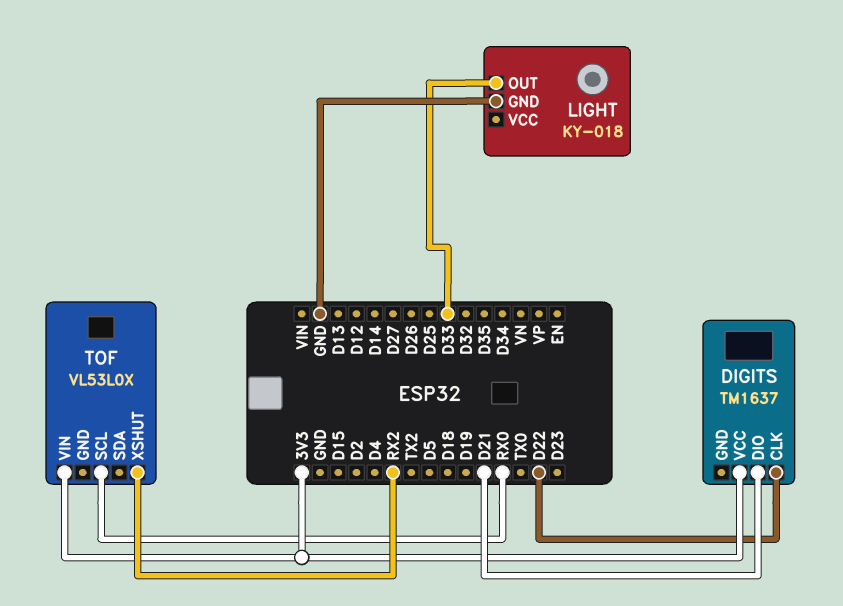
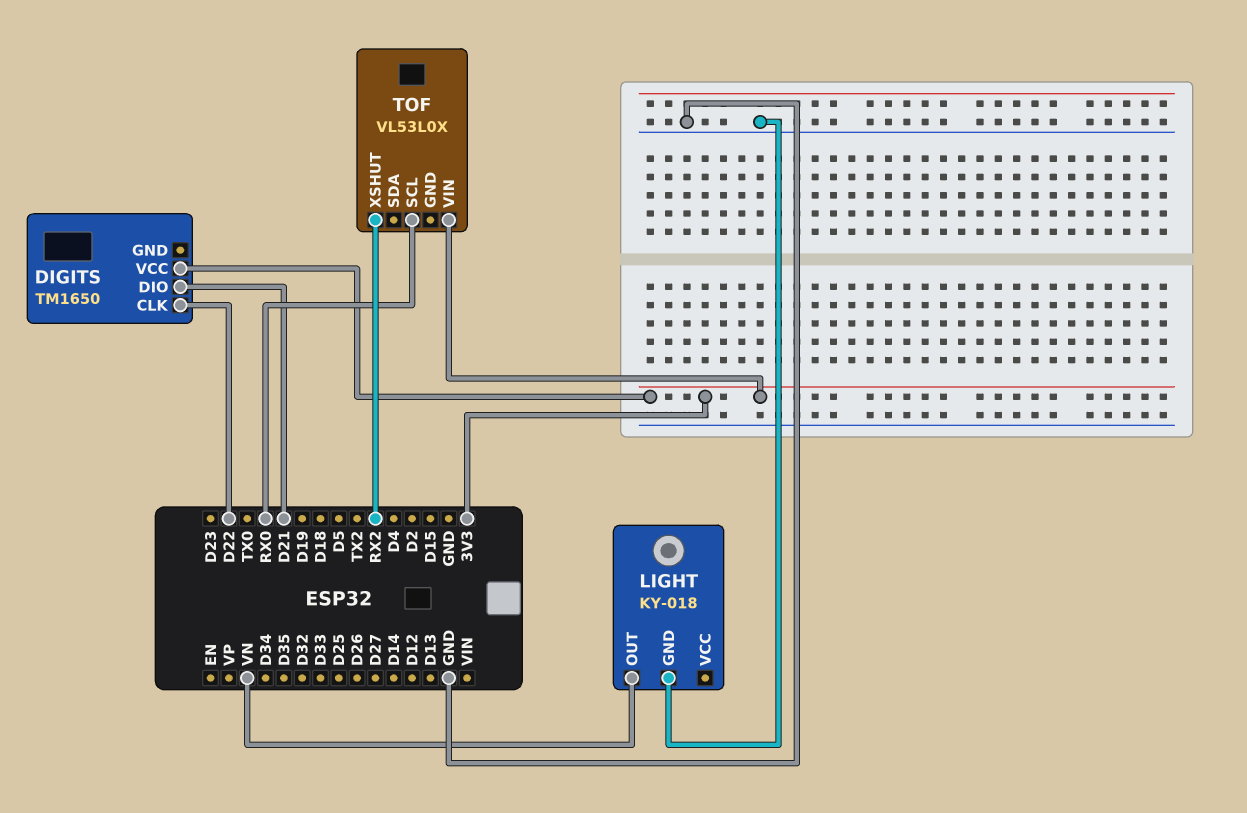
DIGITS: TM1637 -> TM1650
LIGHT pin OUT: D33 -> VN

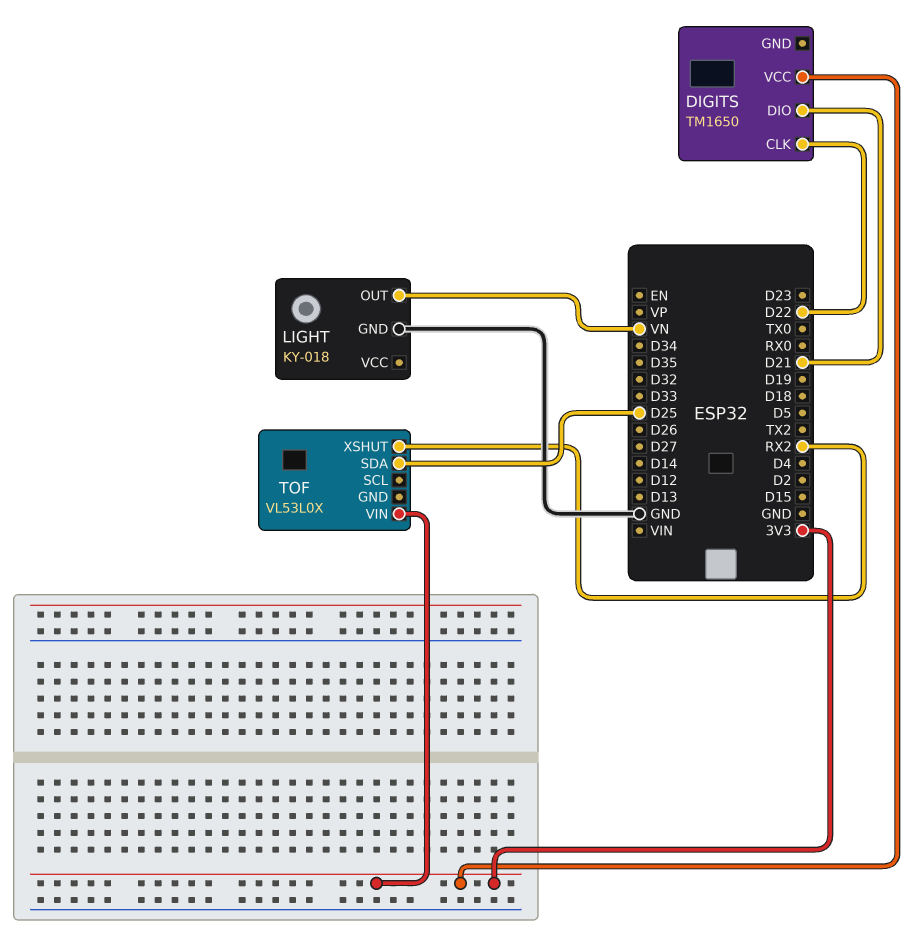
TOF pin SCL: RX0 -> none
TOF pin SDA: none -> D25

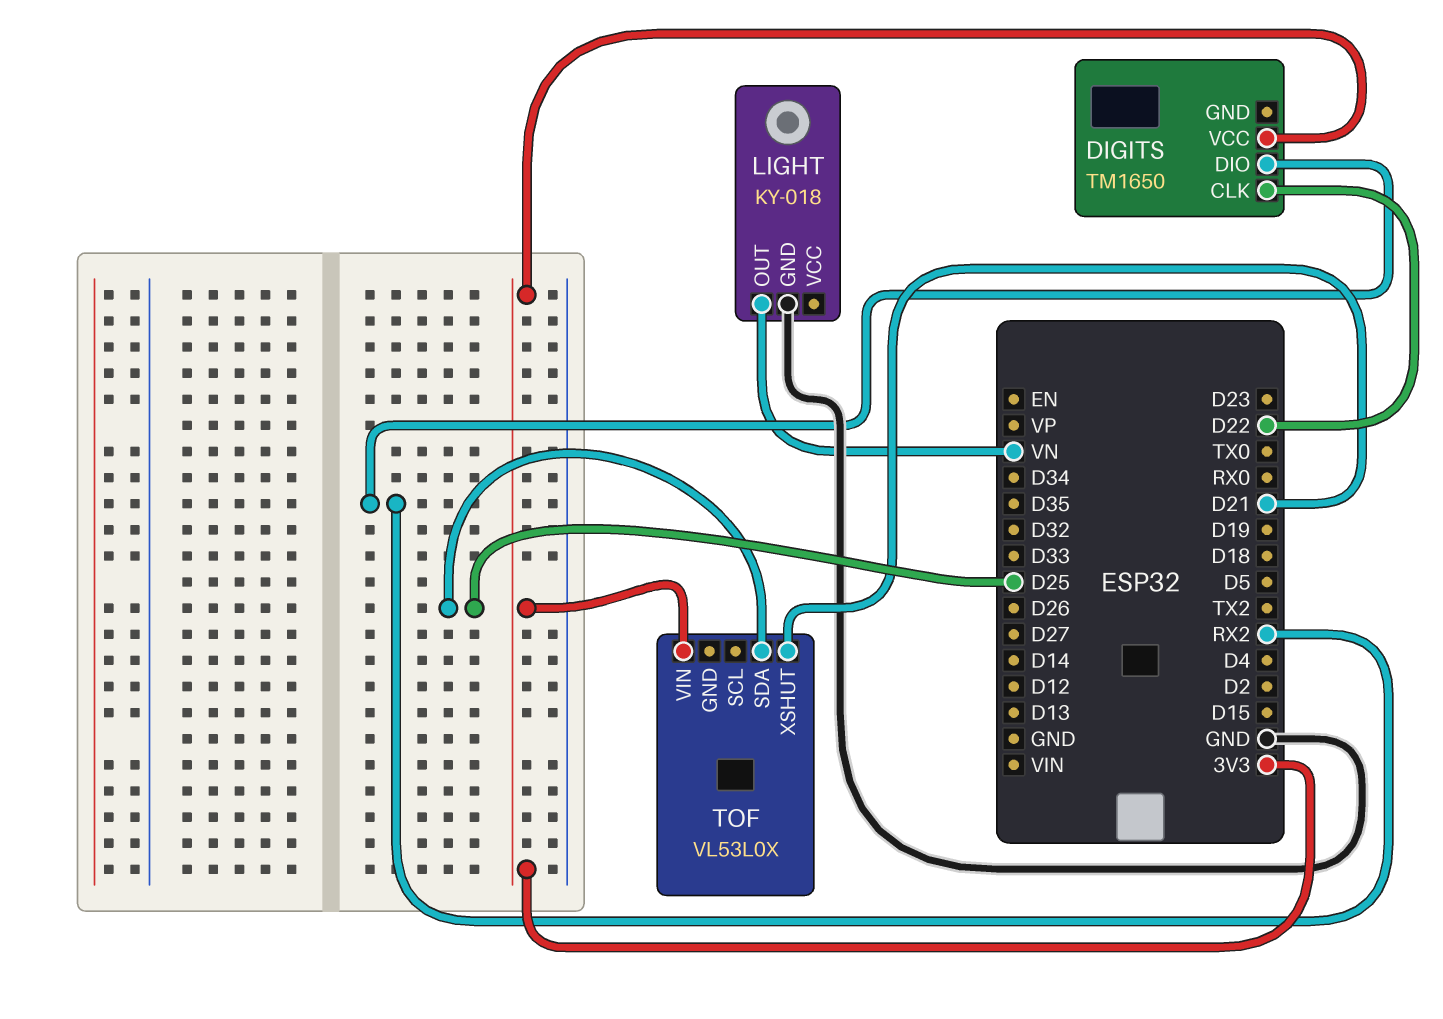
DIGITS pin DIO: D21 -> RX2
TOF pin XSHUT: RX2 -> D21

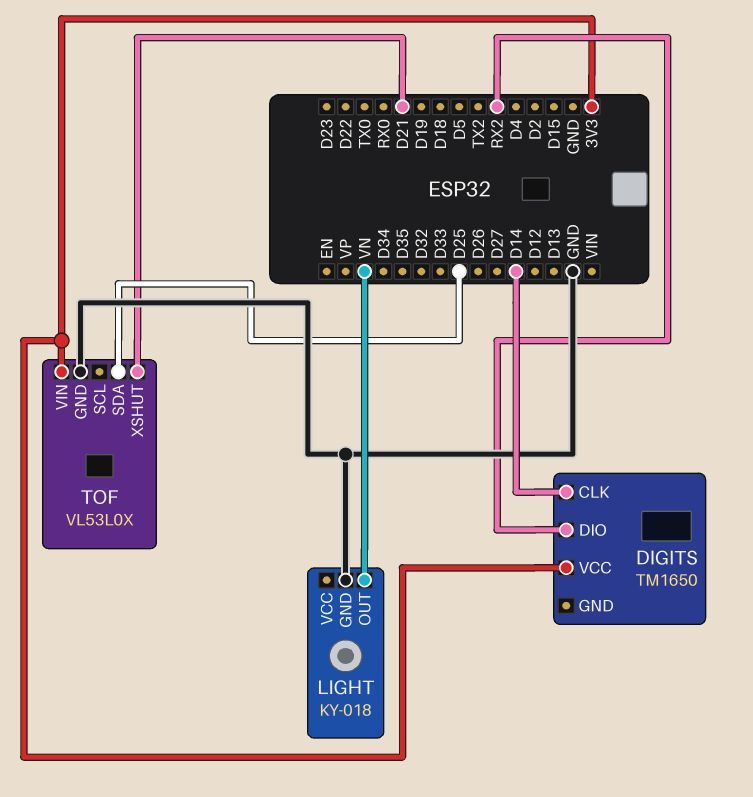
DIGITS pin CLK: D22 -> D14
TOF pin GND: none -> GND

